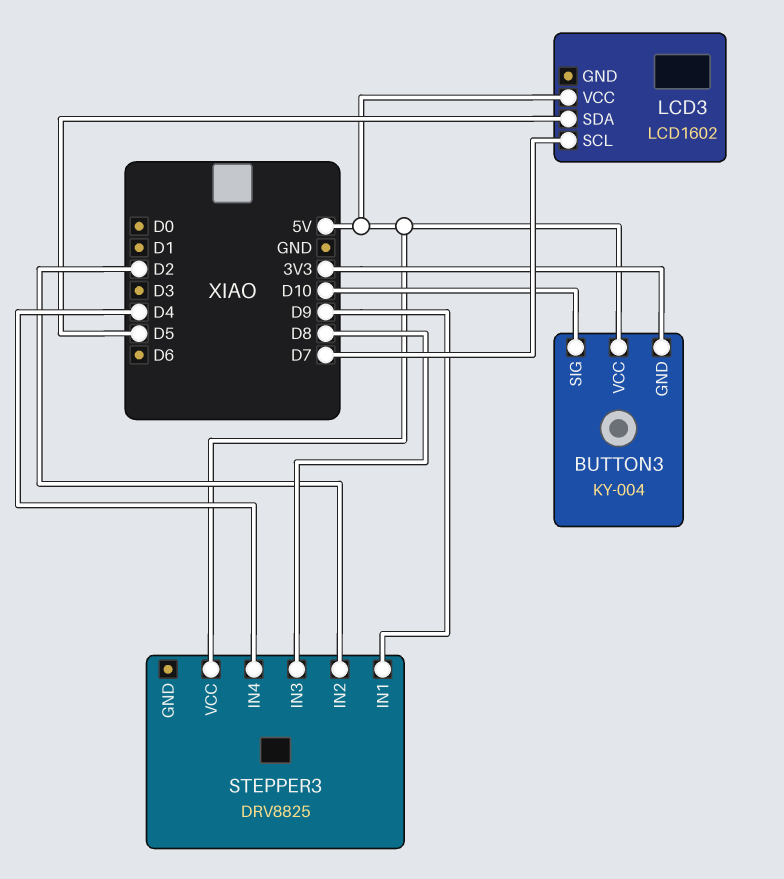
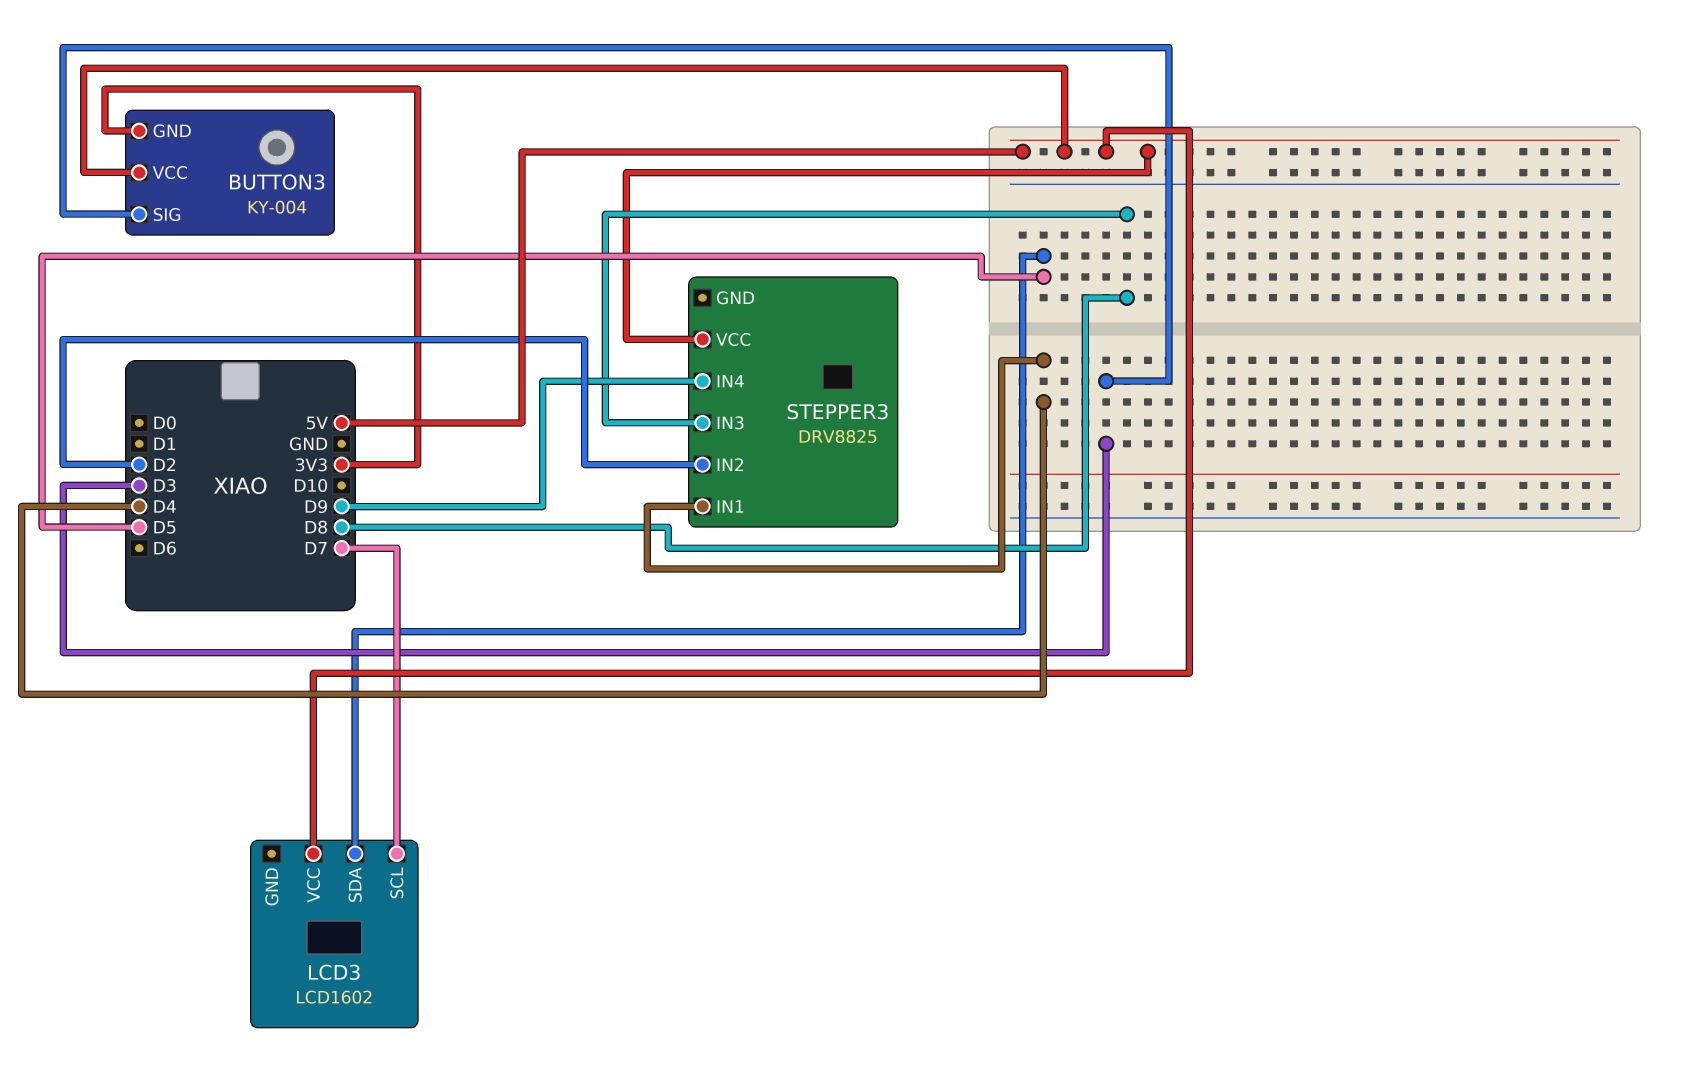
BUTTON3 pin SIG: D10 -> D3
STEPPER3 pin IN1: D9 -> D4
STEPPER3 pin IN4: D4 -> D9

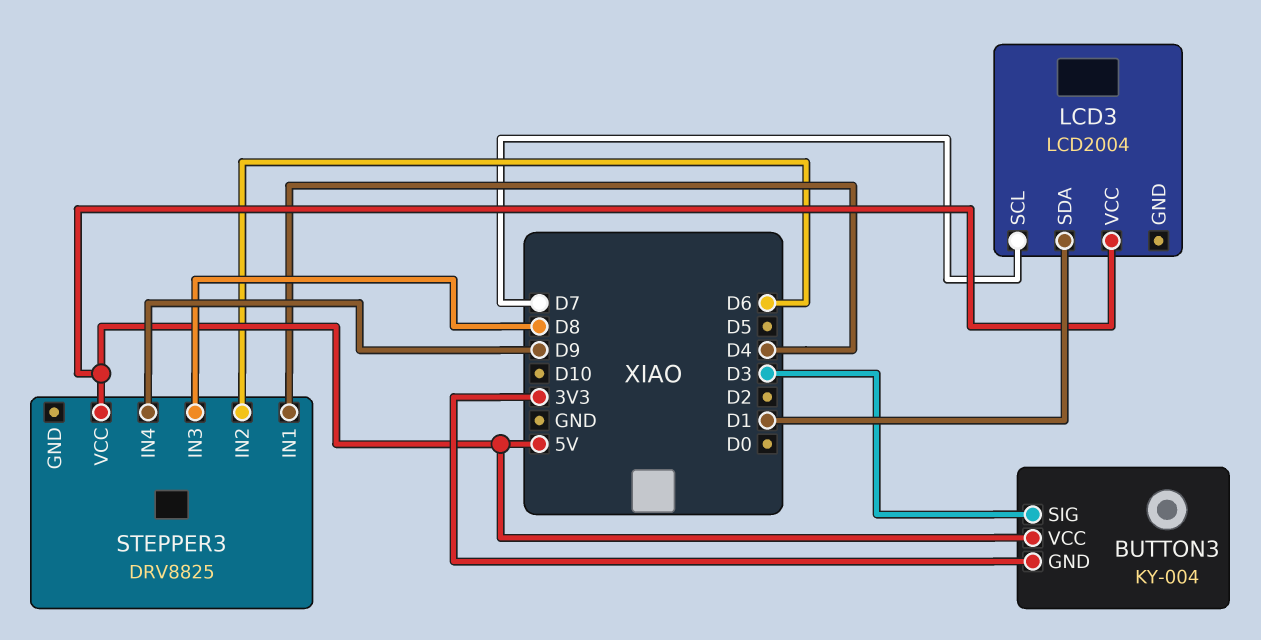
LCD3: LCD1602 -> LCD2004
LCD3 pin SDA: D5 -> D1
STEPPER3 pin IN2: D2 -> D6

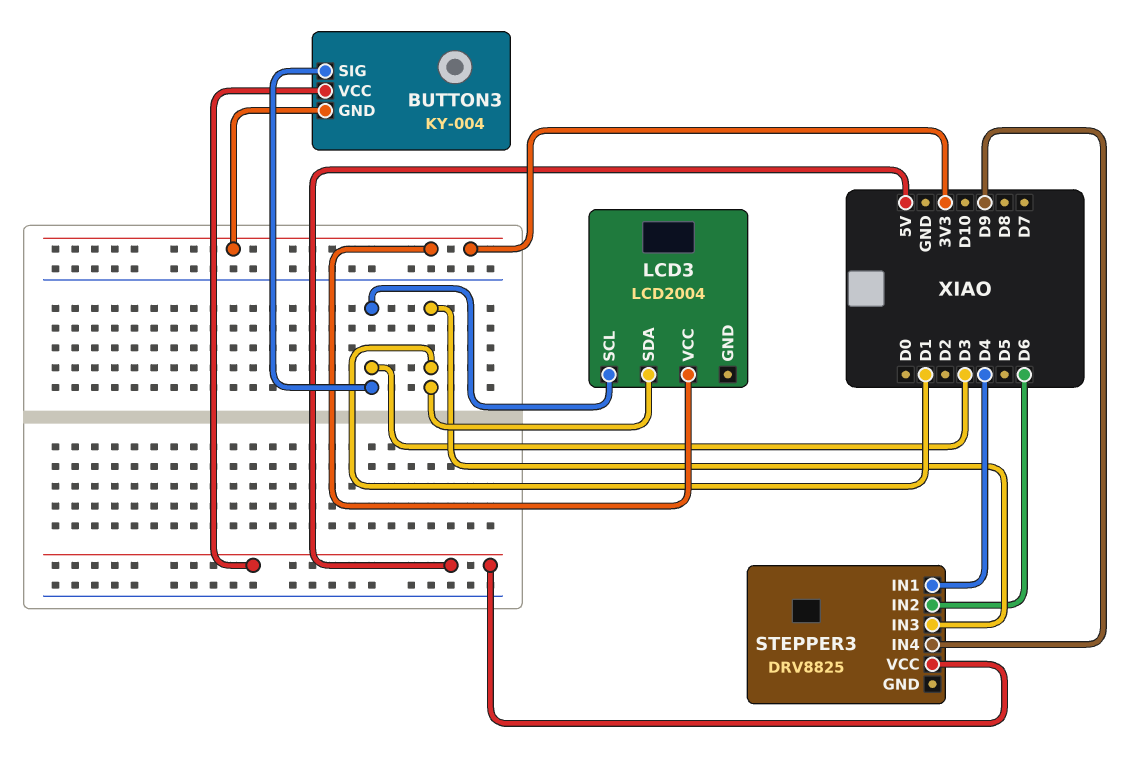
LCD3 pin SCL: D7 -> D3
LCD3 pin VCC: 5V -> 3V3
STEPPER3 pin IN3: D8 -> D1

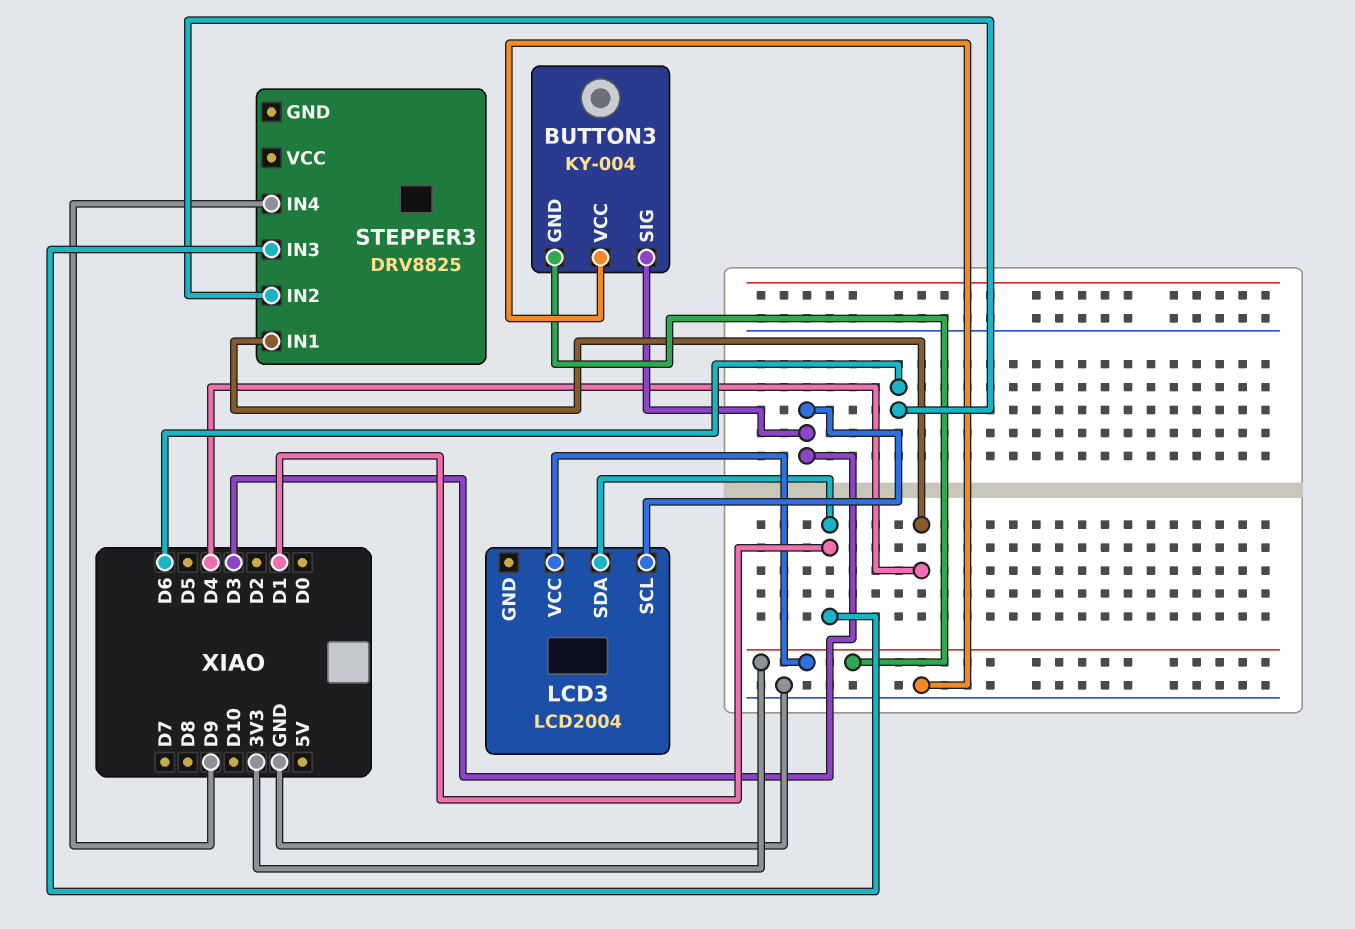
BUTTON3 pin VCC: 5V -> GND
STEPPER3 pin VCC: 5V -> none

